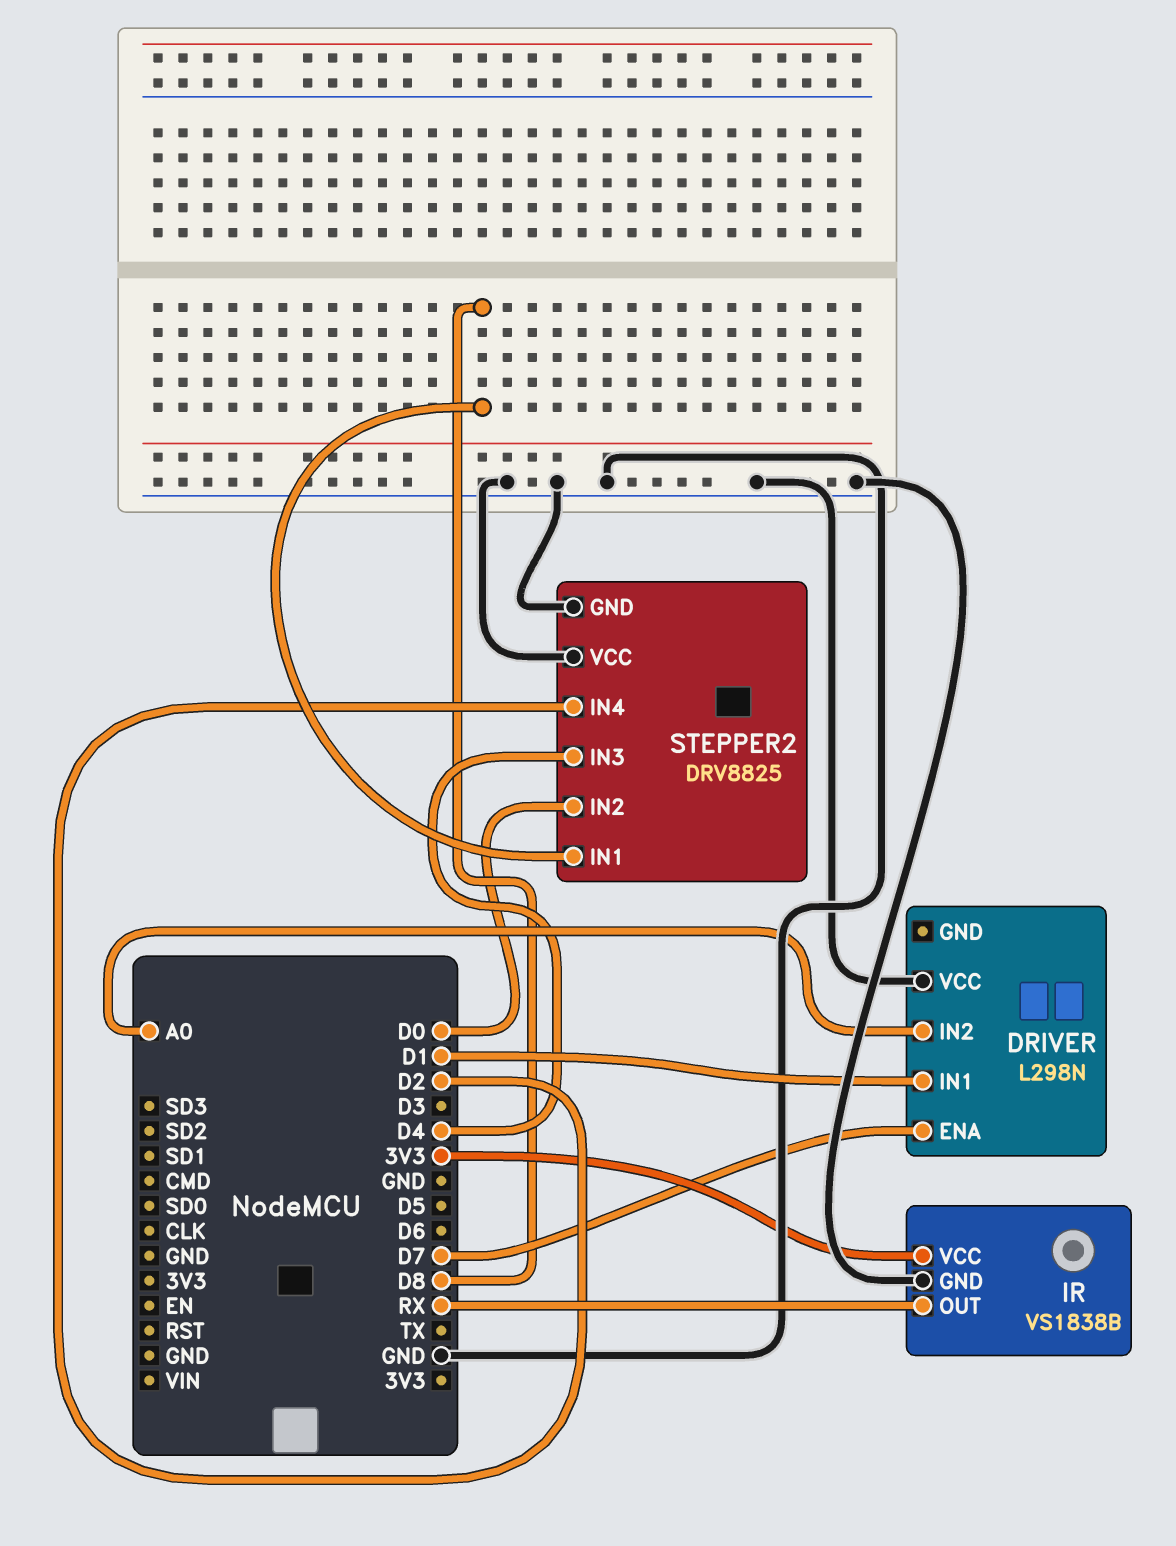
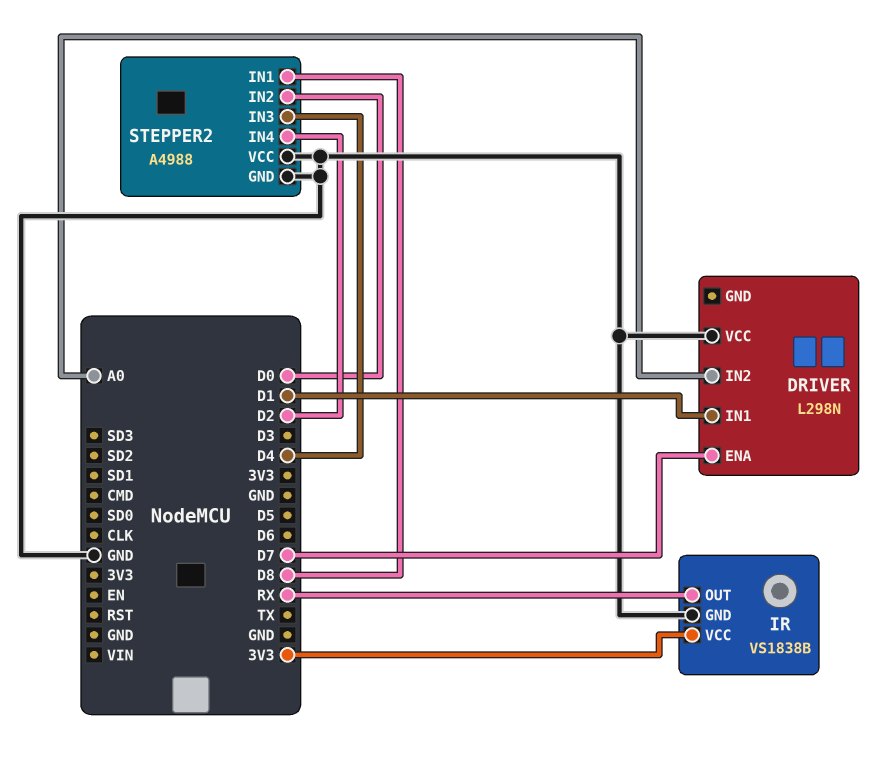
STEPPER2: DRV8825 -> A4988

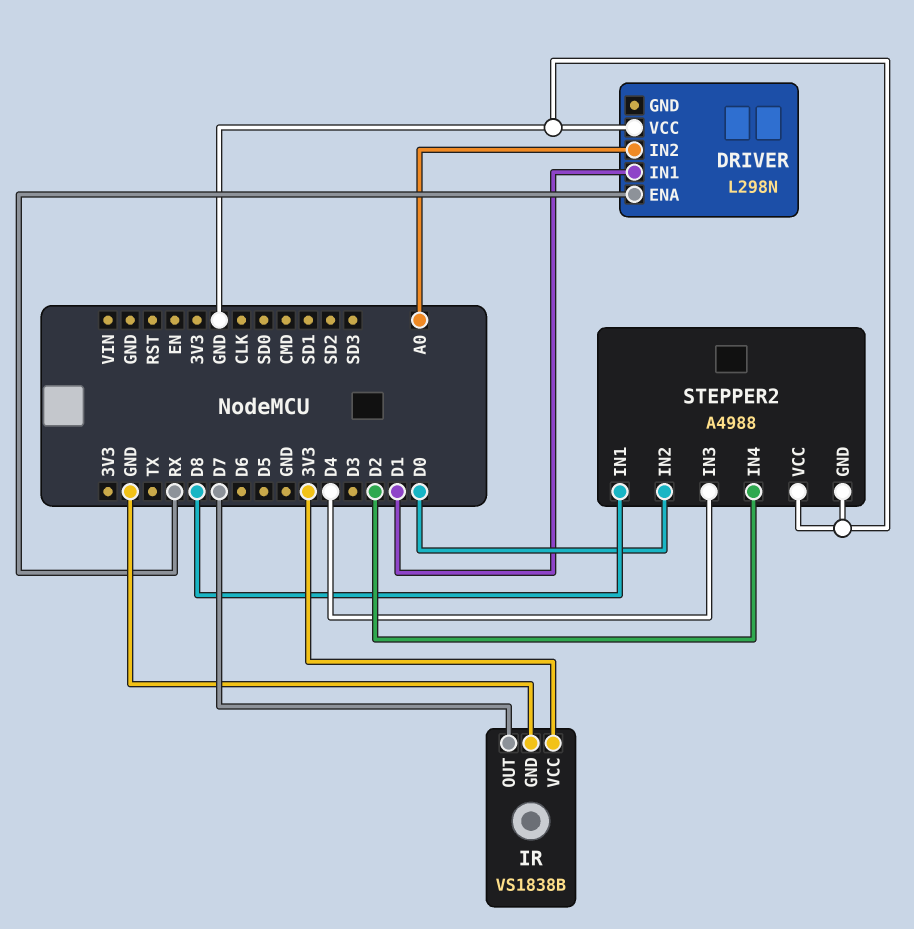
DRIVER pin ENA: D7 -> RX
IR pin OUT: RX -> D7

